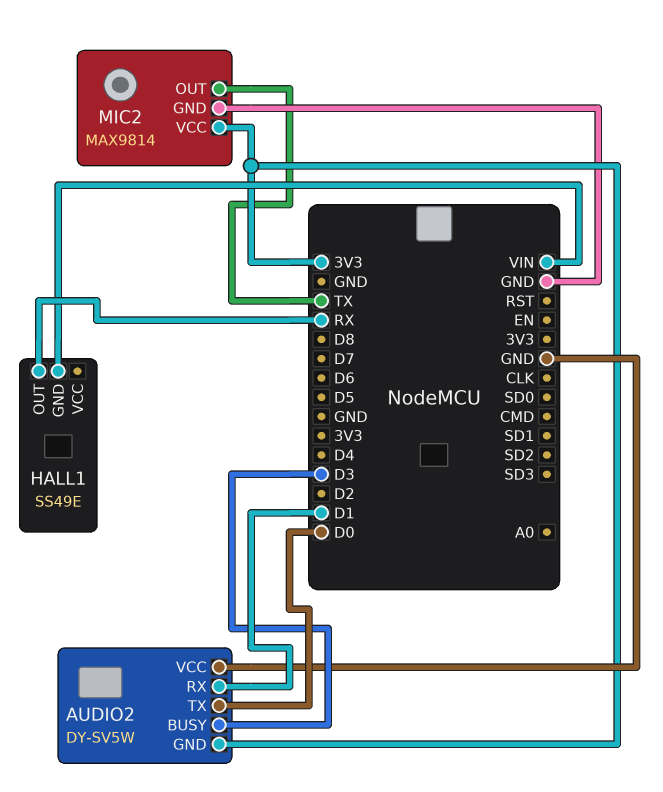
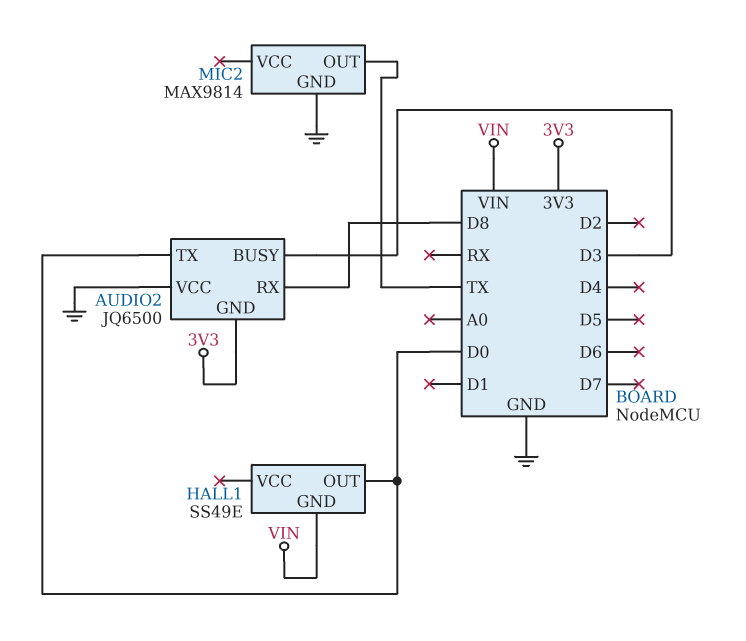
AUDIO2: DY-SV5W -> JQ6500
AUDIO2 pin RX: D1 -> D8
HALL1 pin OUT: RX -> D0
MIC2 pin VCC: 3V3 -> none

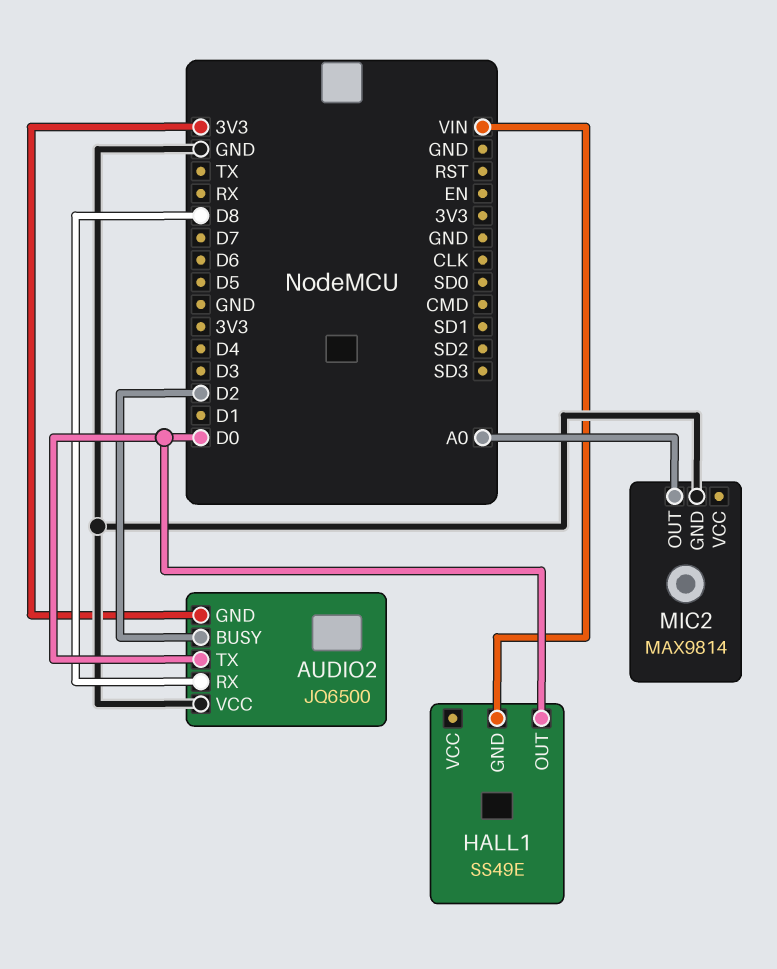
AUDIO2 pin BUSY: D3 -> D2
MIC2 pin OUT: TX -> A0

